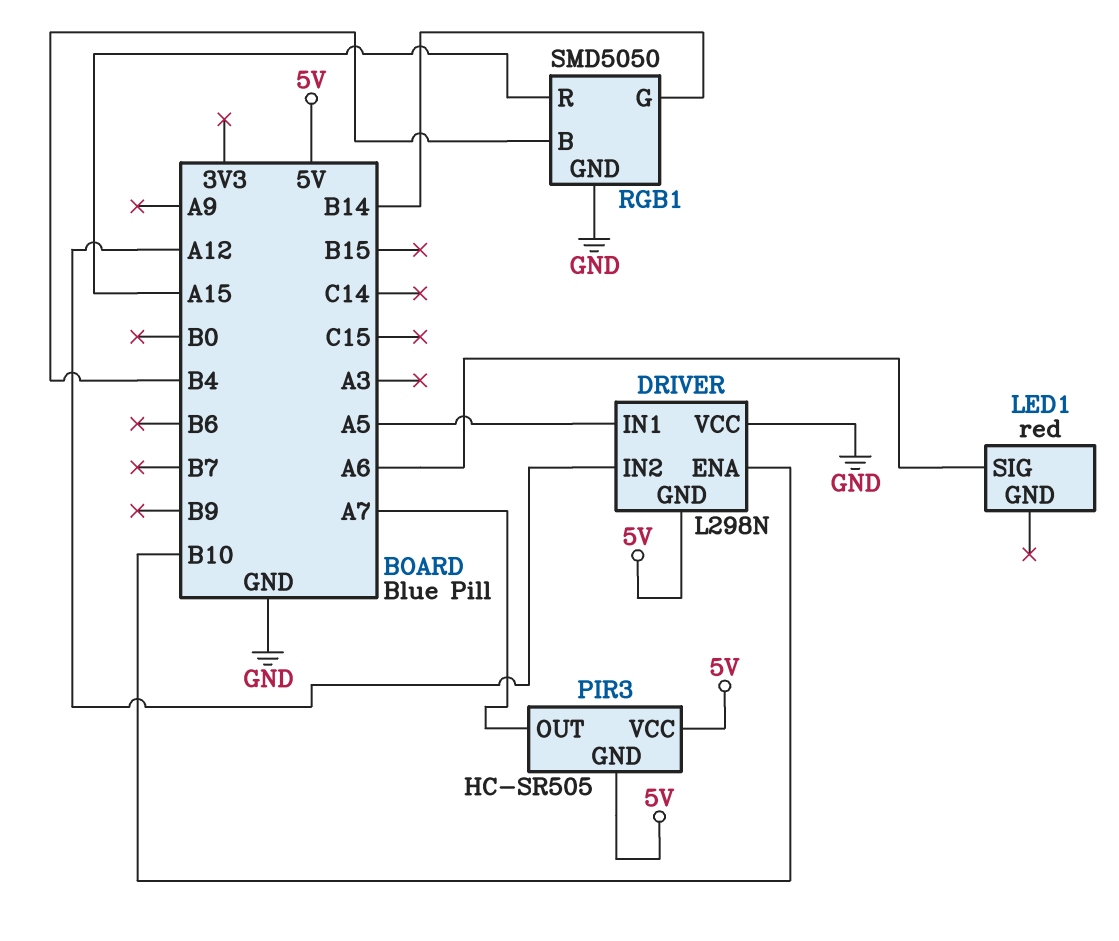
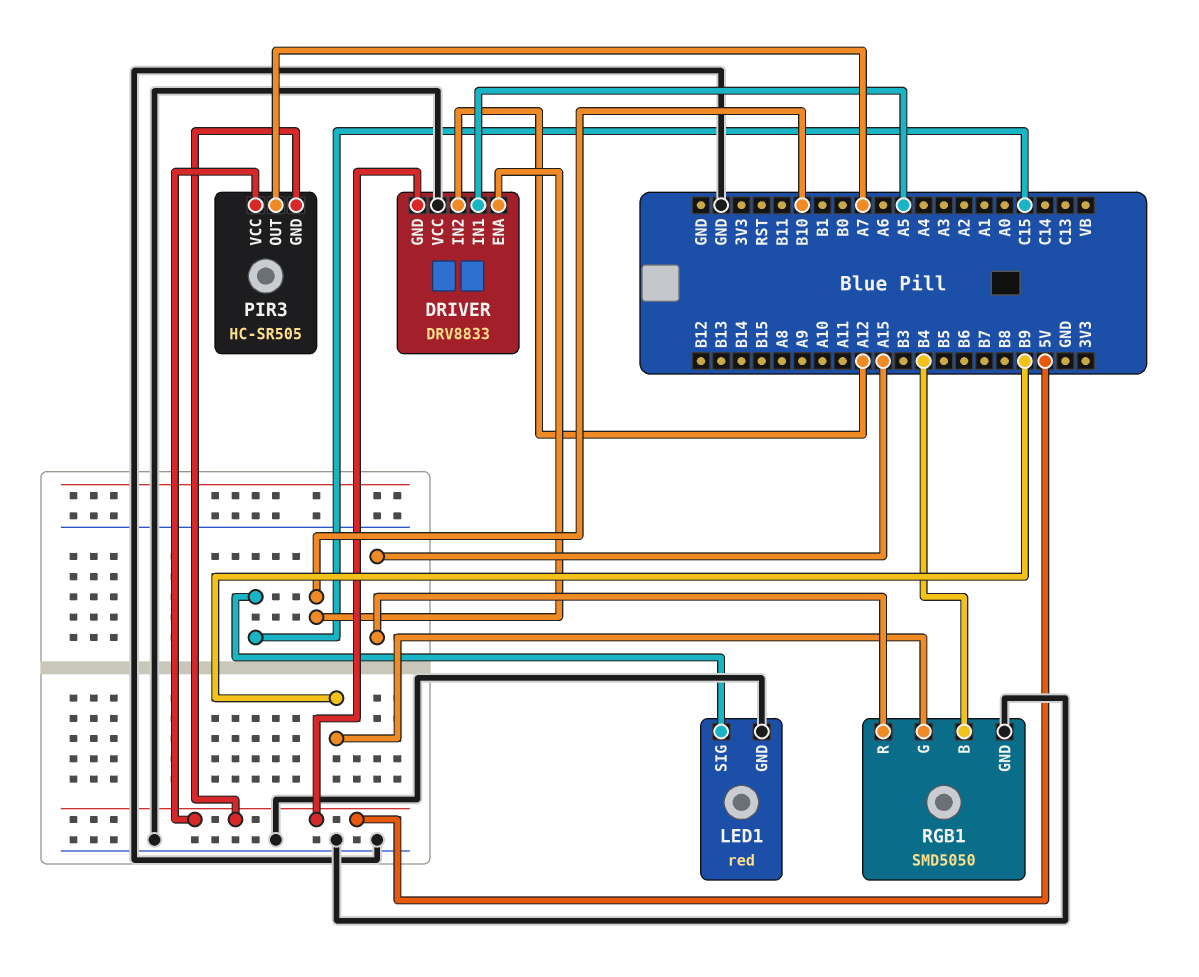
DRIVER: L298N -> DRV8833
LED1 pin GND: none -> GND
LED1 pin SIG: A6 -> C15
RGB1 pin G: B14 -> B9

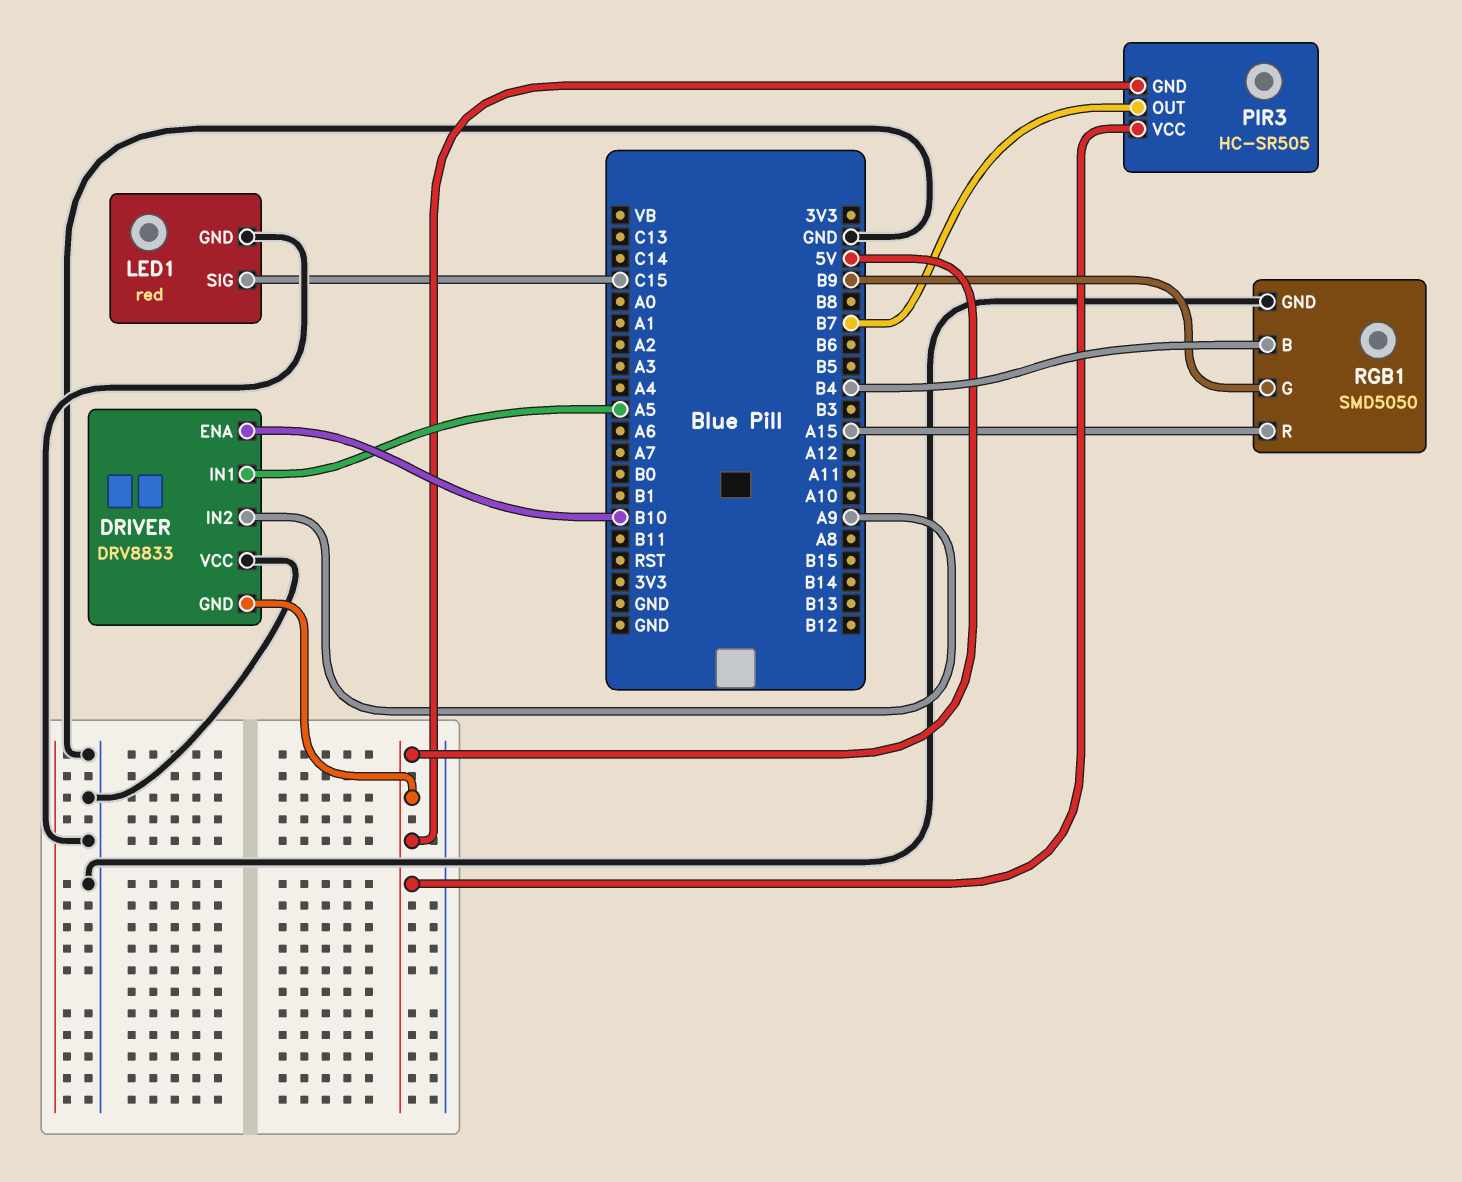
DRIVER pin IN2: A12 -> A9
PIR3 pin OUT: A7 -> B7

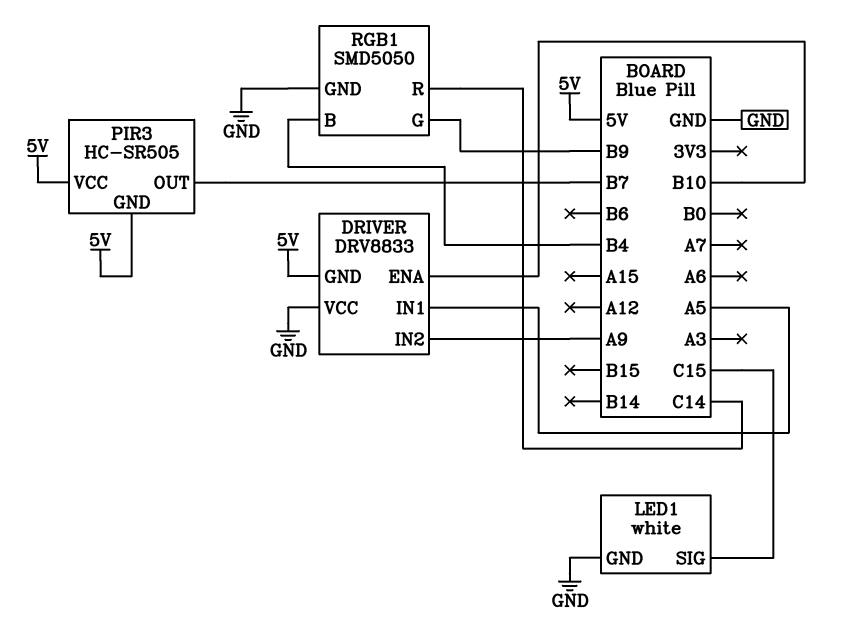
LED1: red -> white
RGB1 pin R: A15 -> C14

